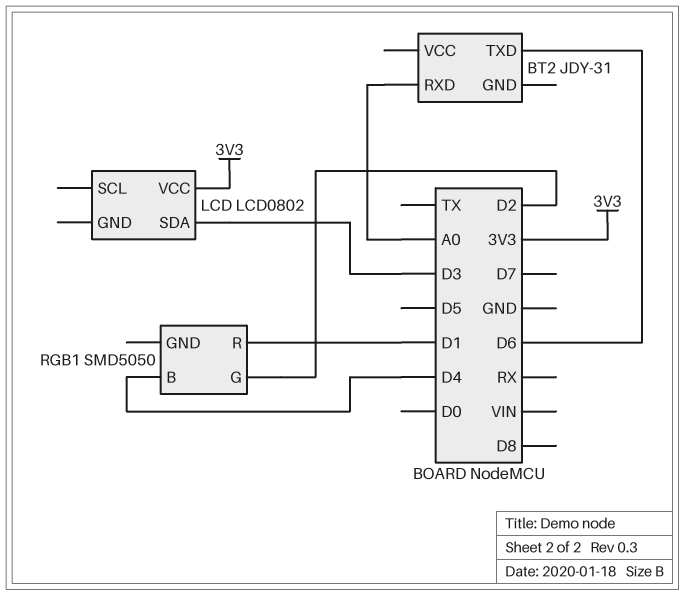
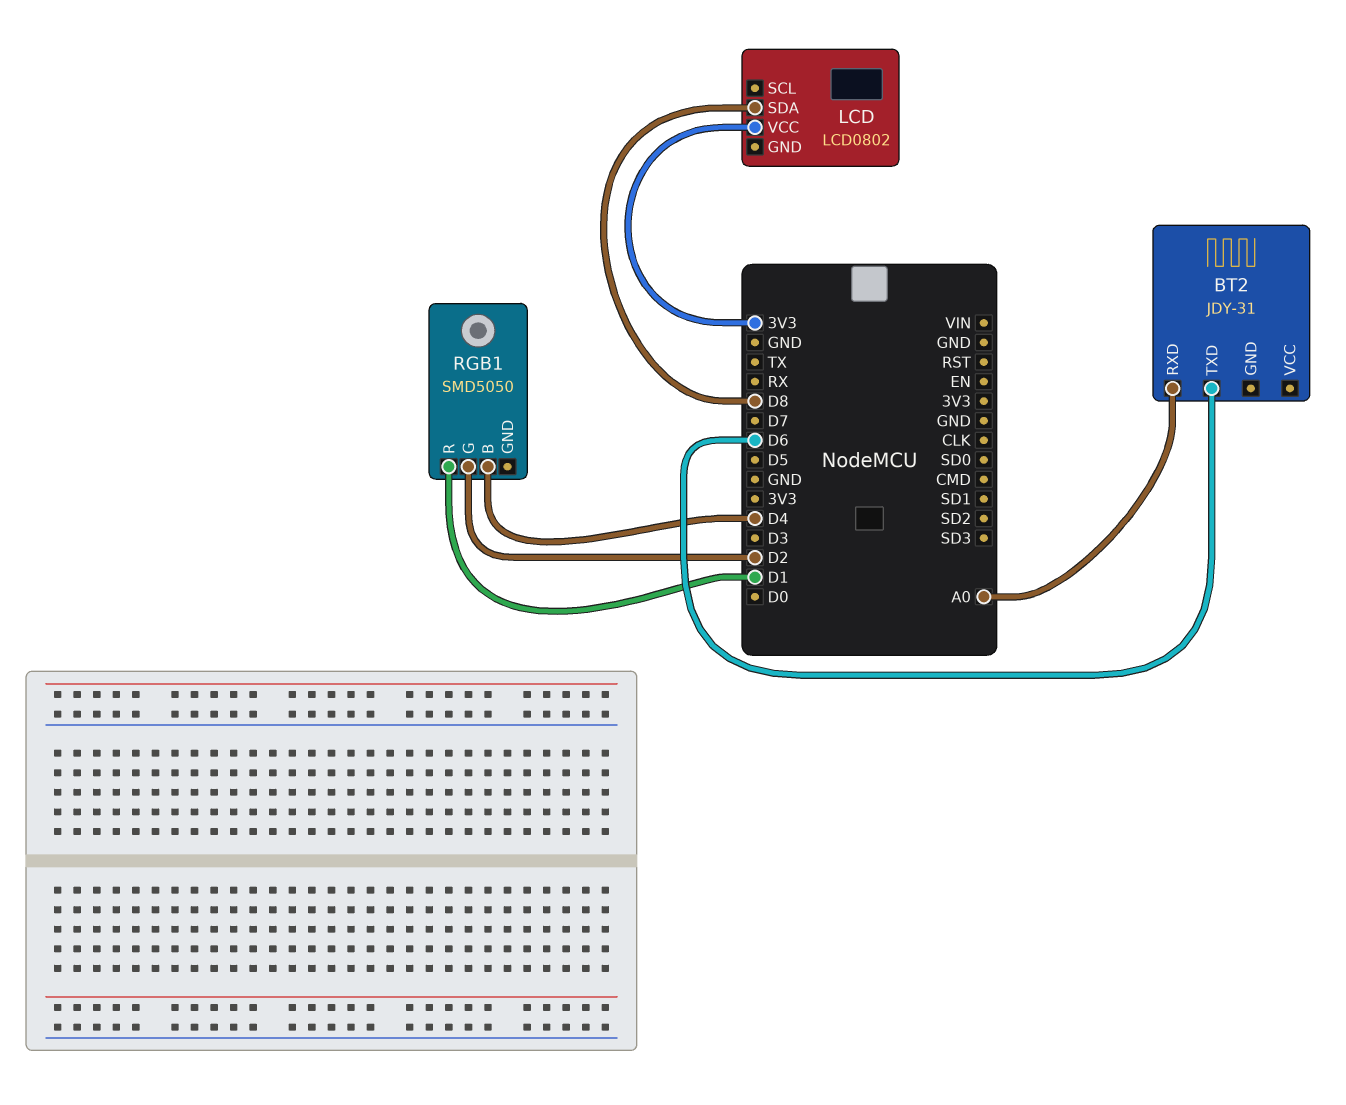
LCD pin SDA: D3 -> D8

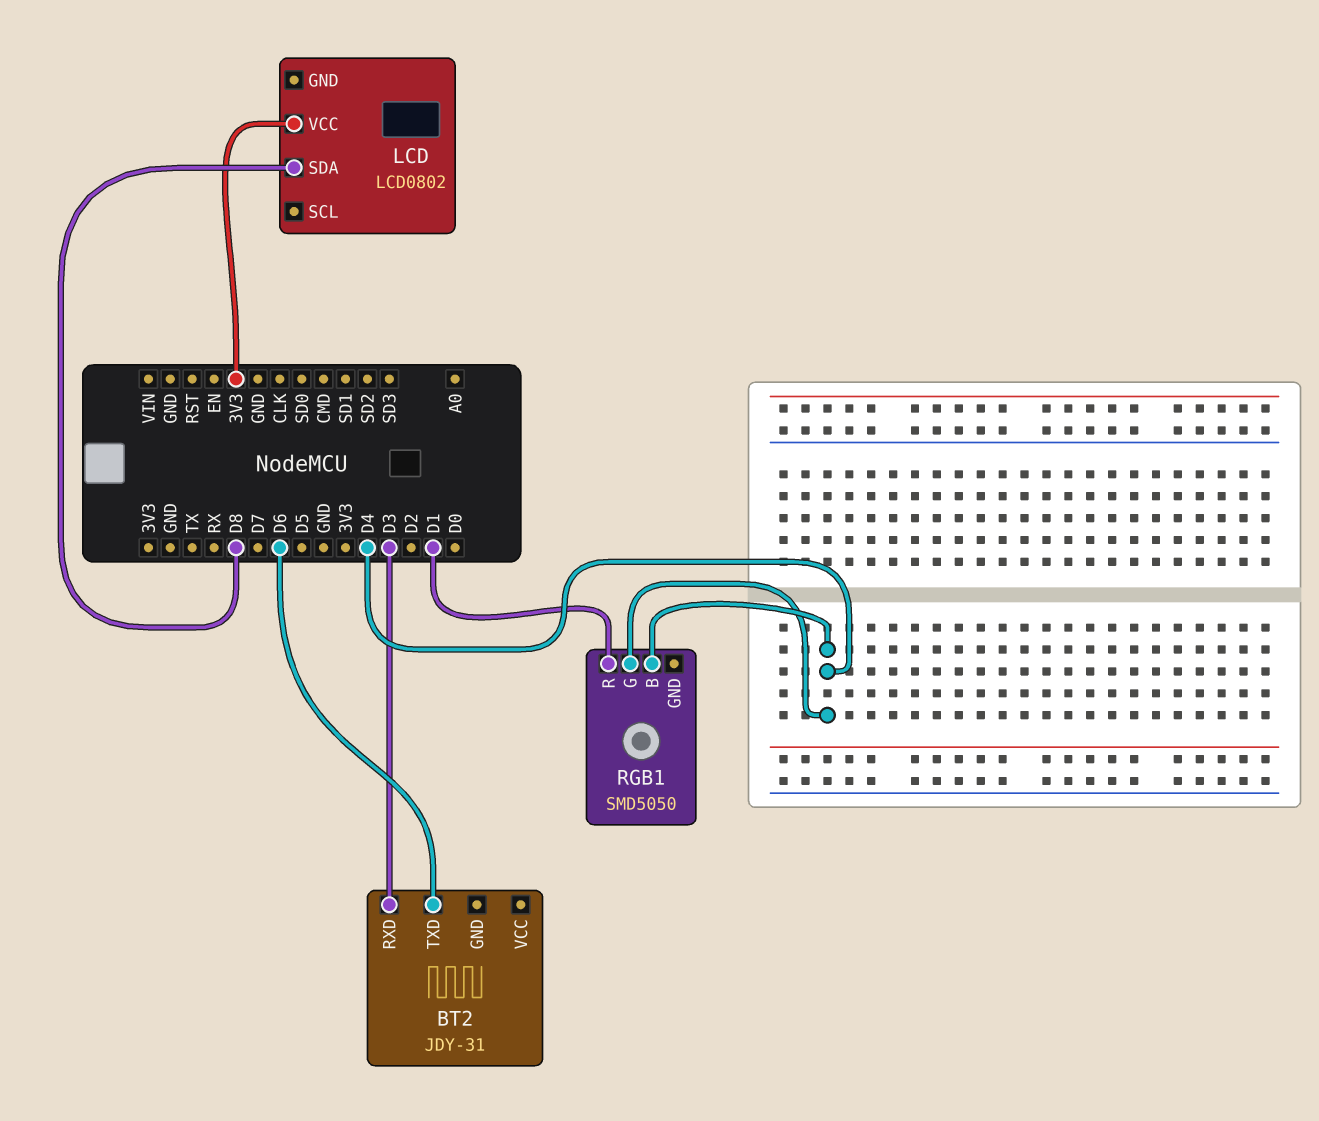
BT2 pin RXD: A0 -> D3
RGB1 pin G: D2 -> D4

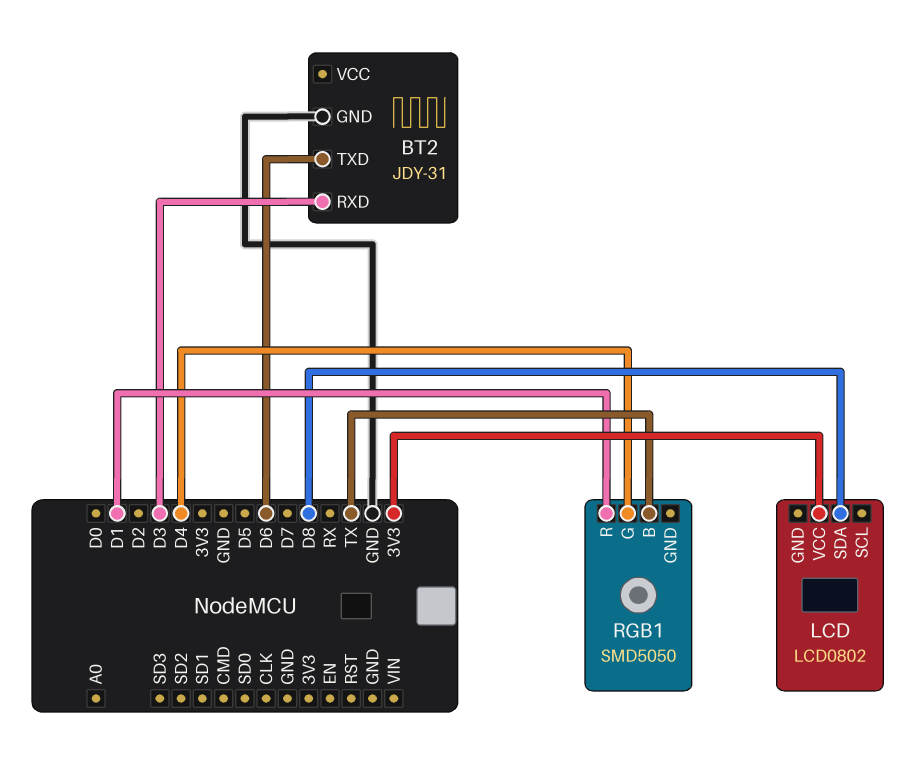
BT2 pin GND: none -> GND
RGB1 pin B: D4 -> TX

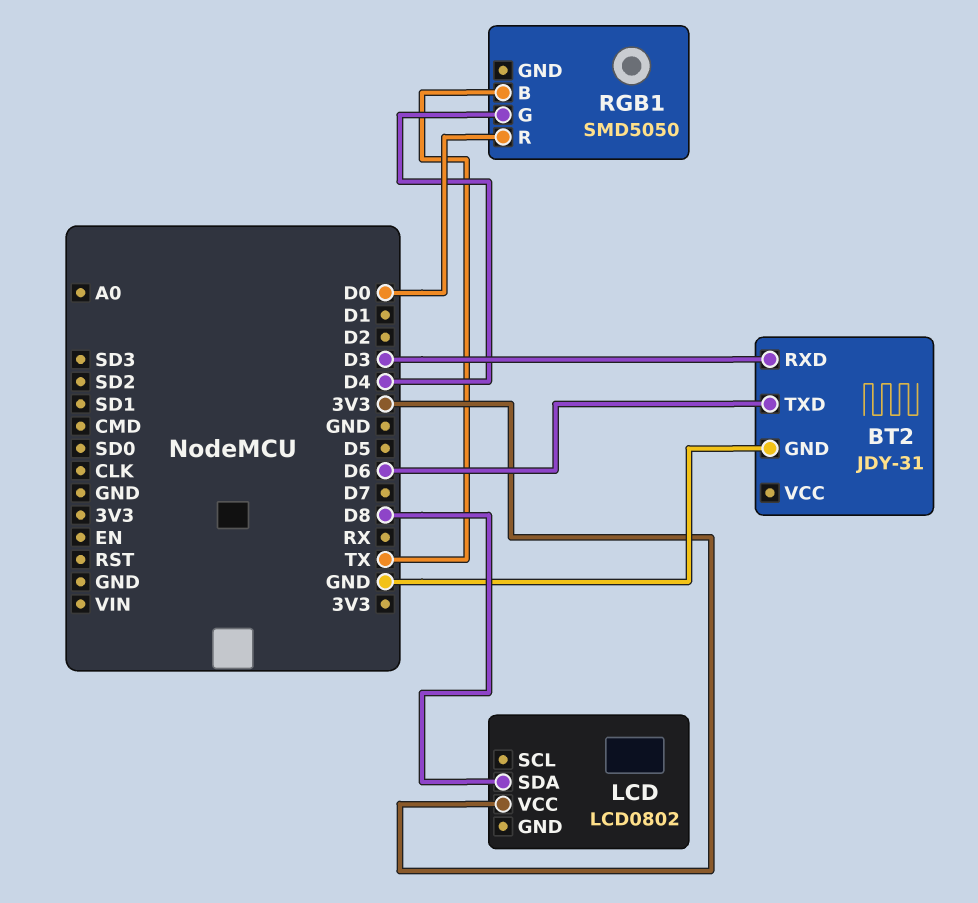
RGB1 pin R: D1 -> D0

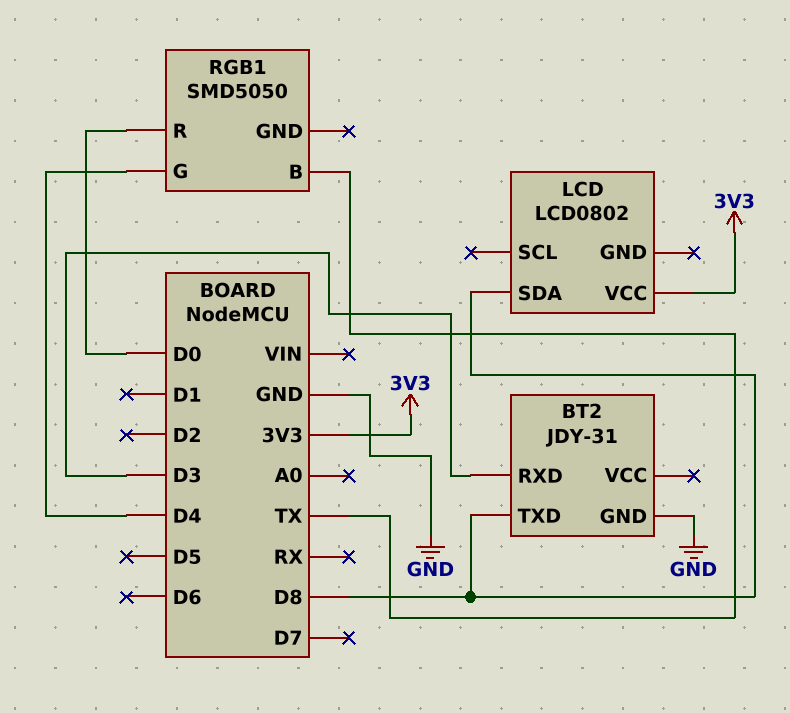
BT2 pin TXD: D6 -> D8

